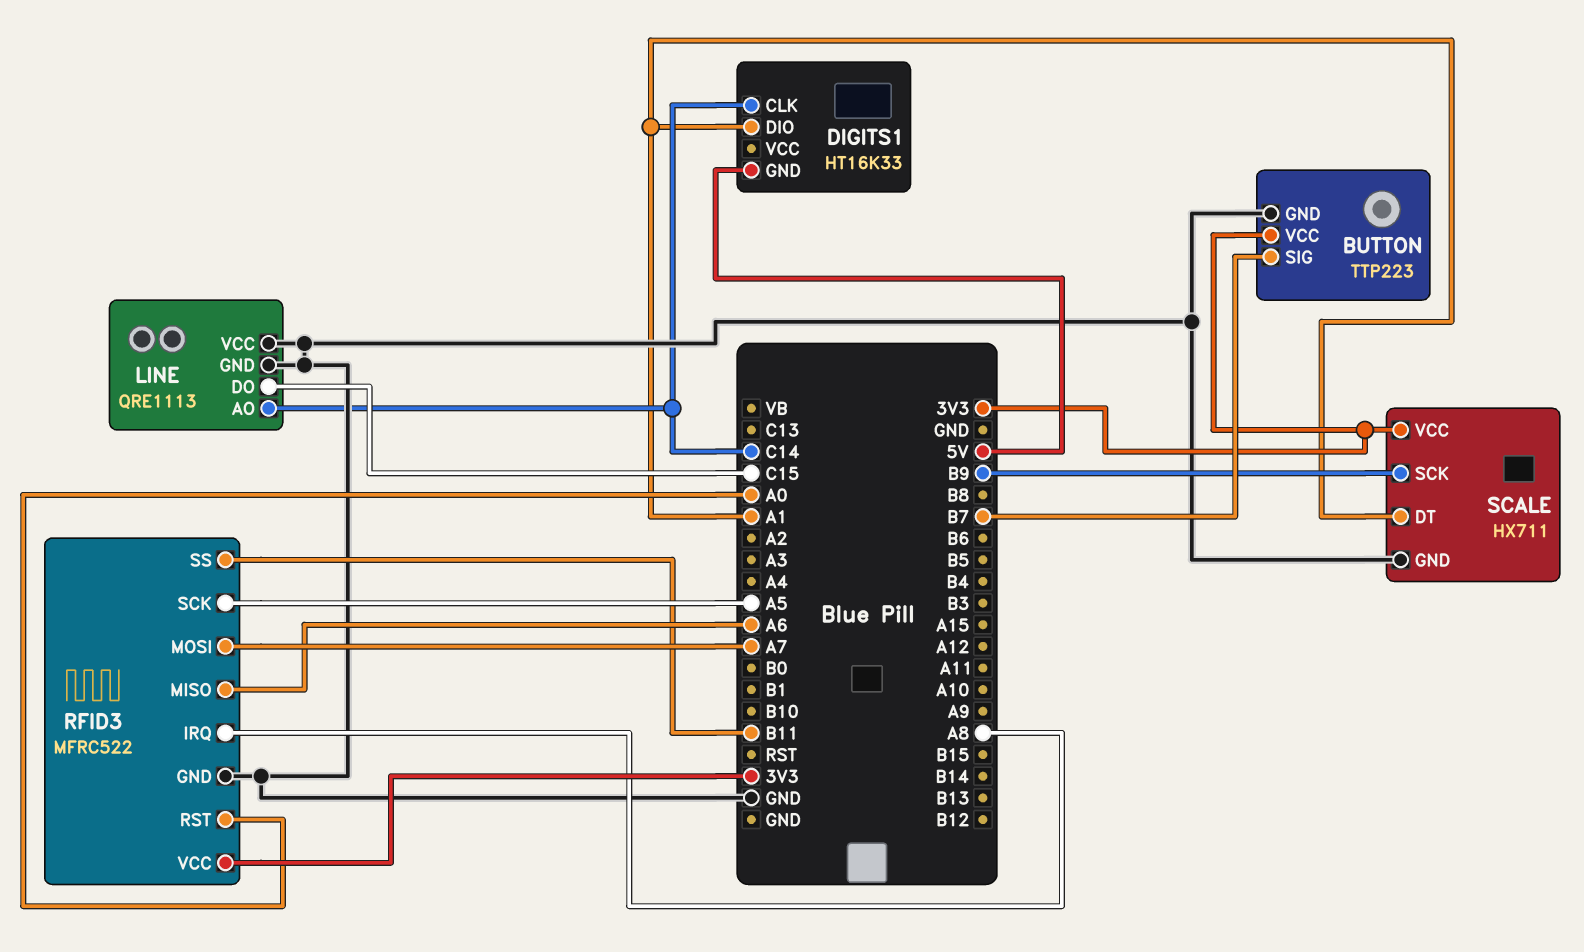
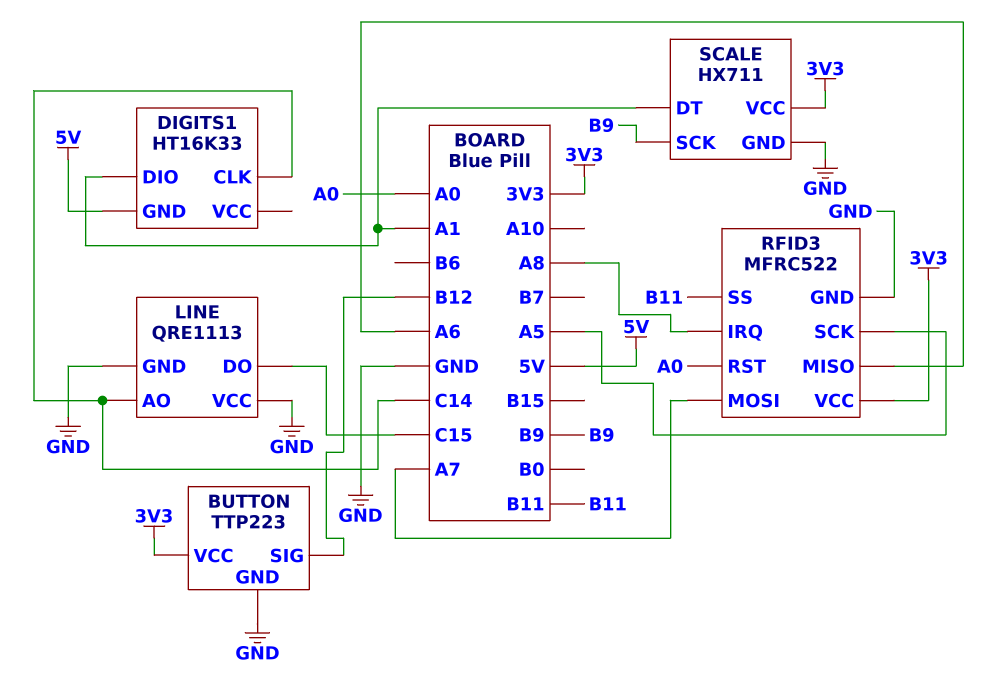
BUTTON pin SIG: B7 -> B12

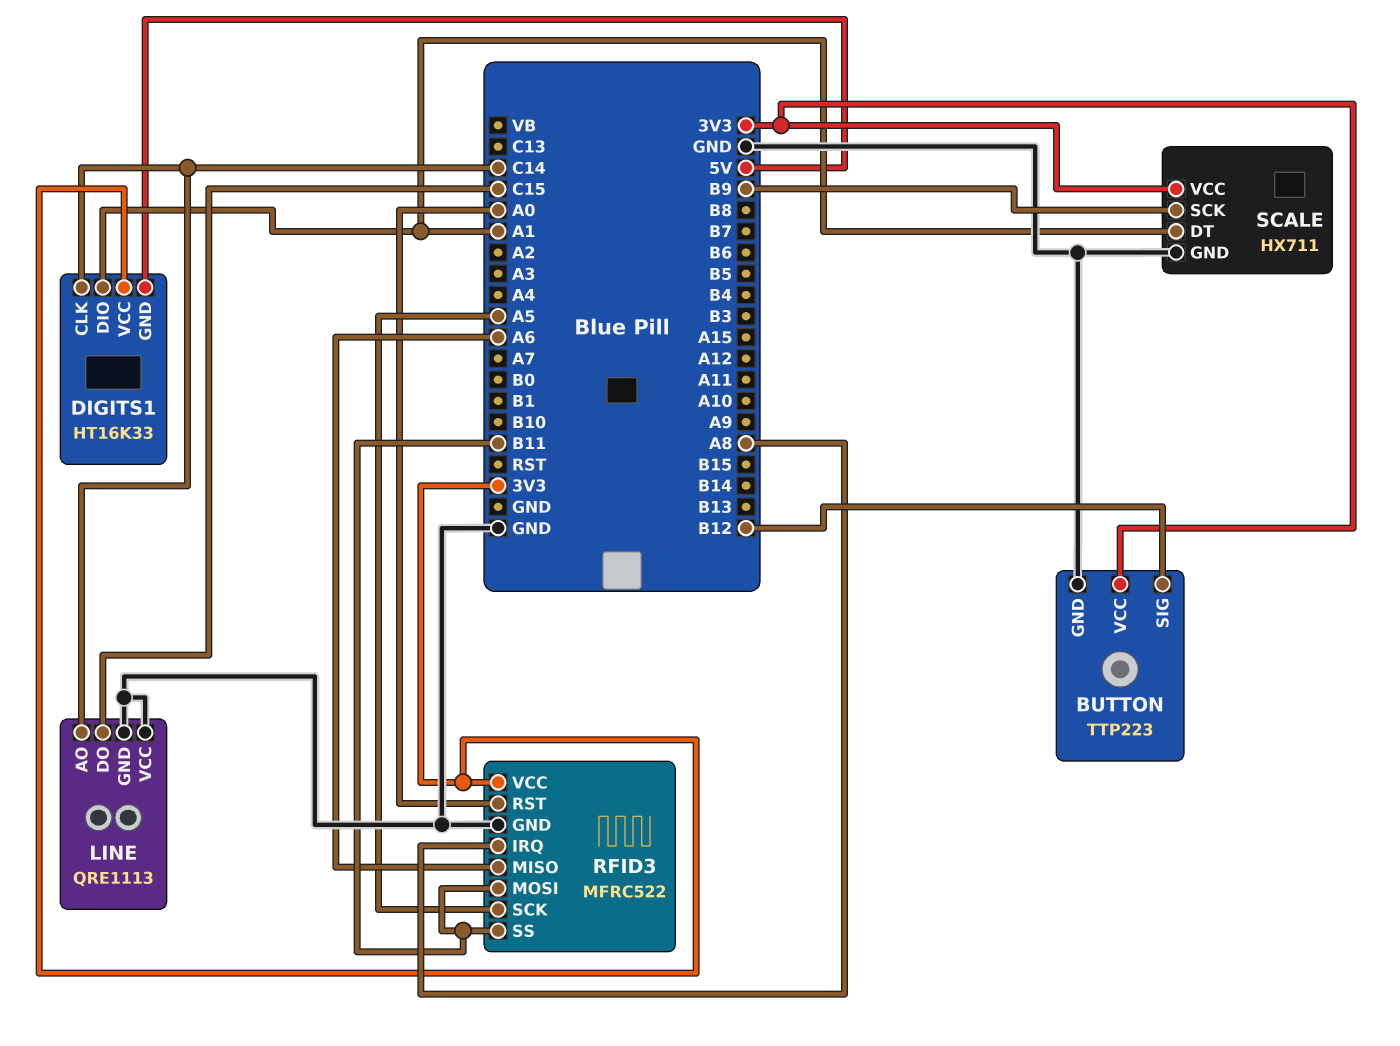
DIGITS1 pin VCC: none -> 3V3
RFID3 pin MOSI: A7 -> B11

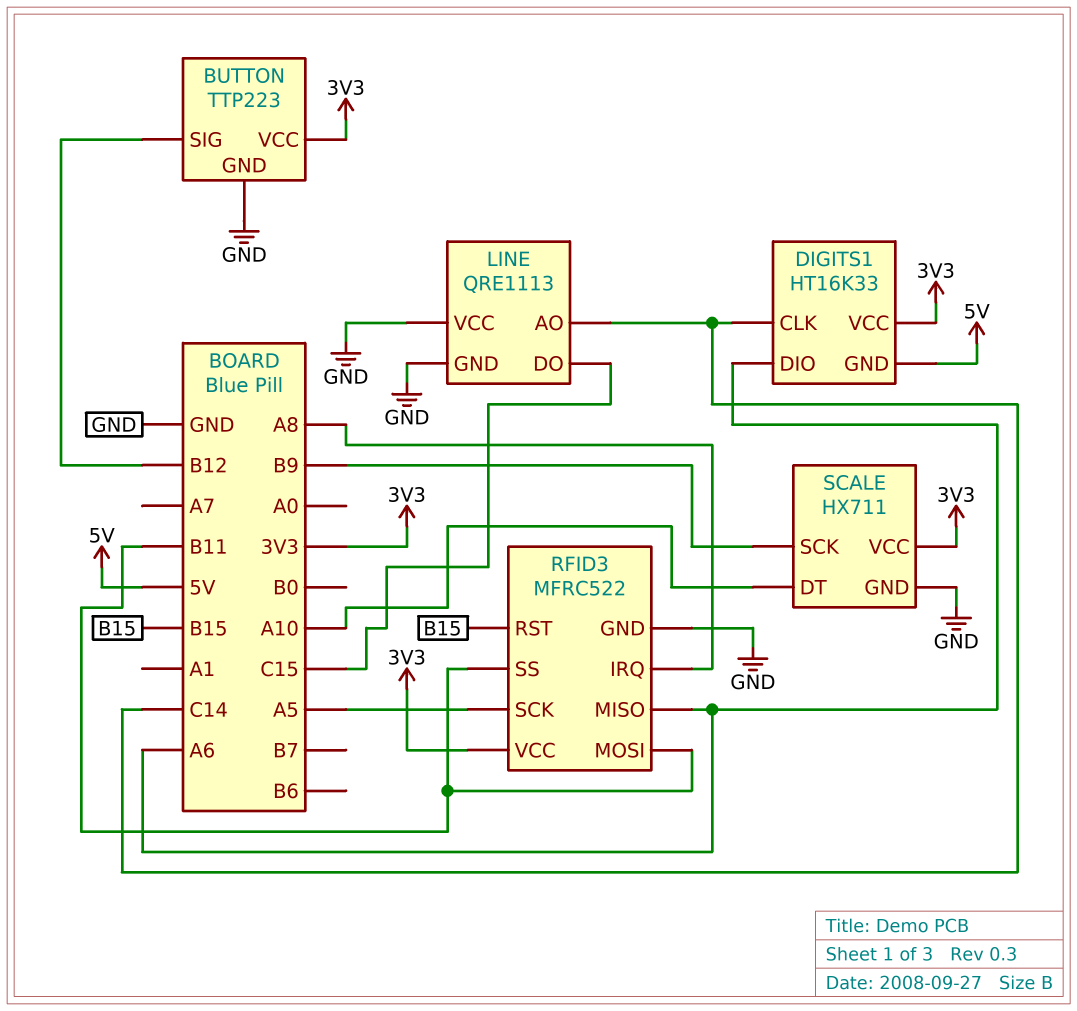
DIGITS1 pin DIO: A1 -> A6
RFID3 pin RST: A0 -> B15
SCALE pin DT: A1 -> A10

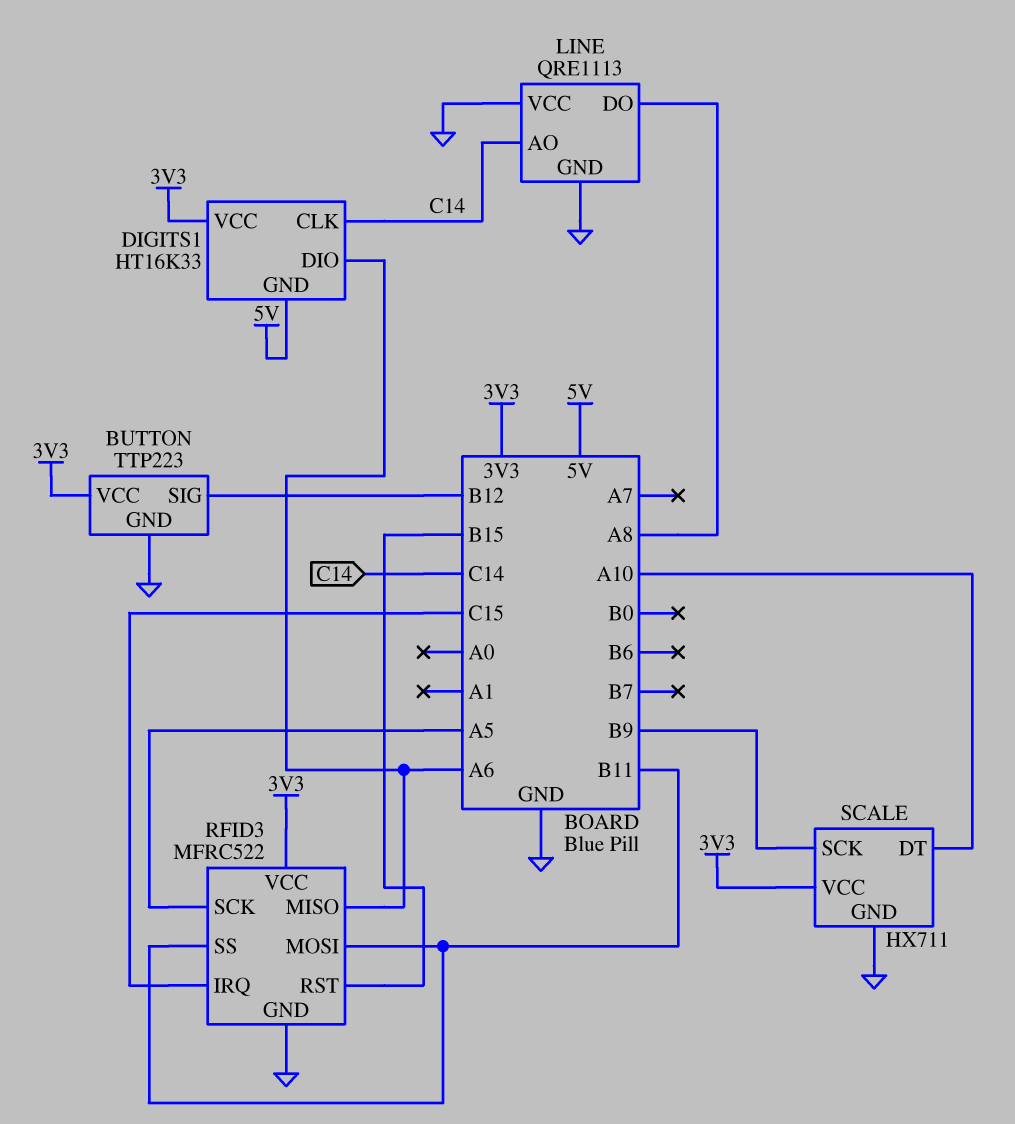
LINE pin DO: C15 -> A8
RFID3 pin IRQ: A8 -> C15

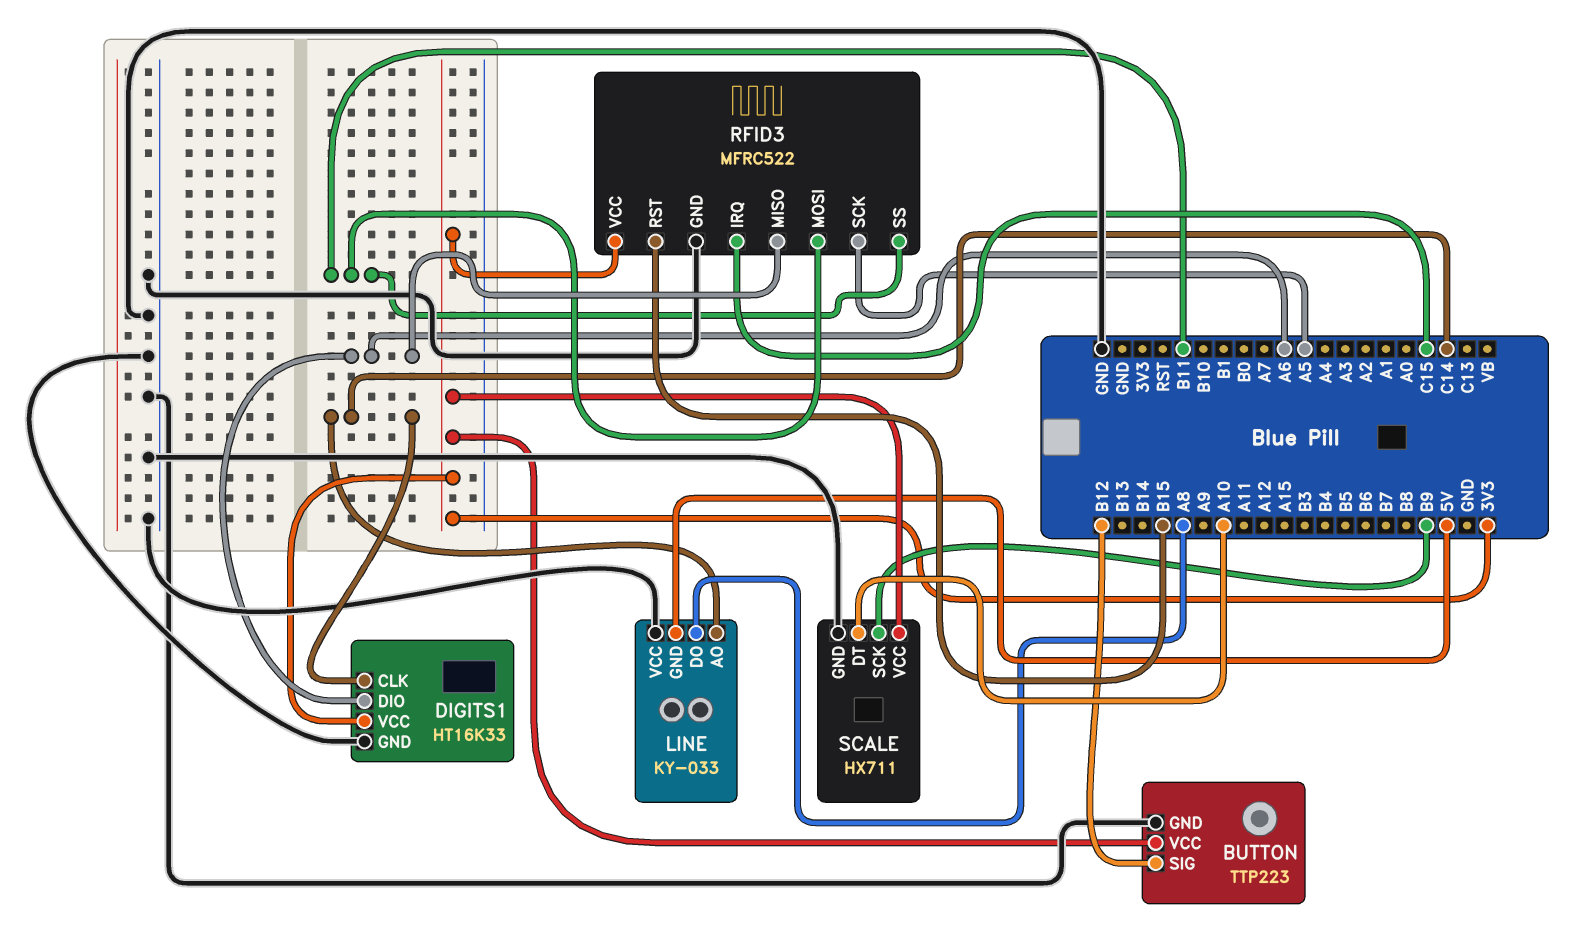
DIGITS1 pin GND: 5V -> GND
LINE: QRE1113 -> KY-033
LINE pin GND: GND -> 5V

